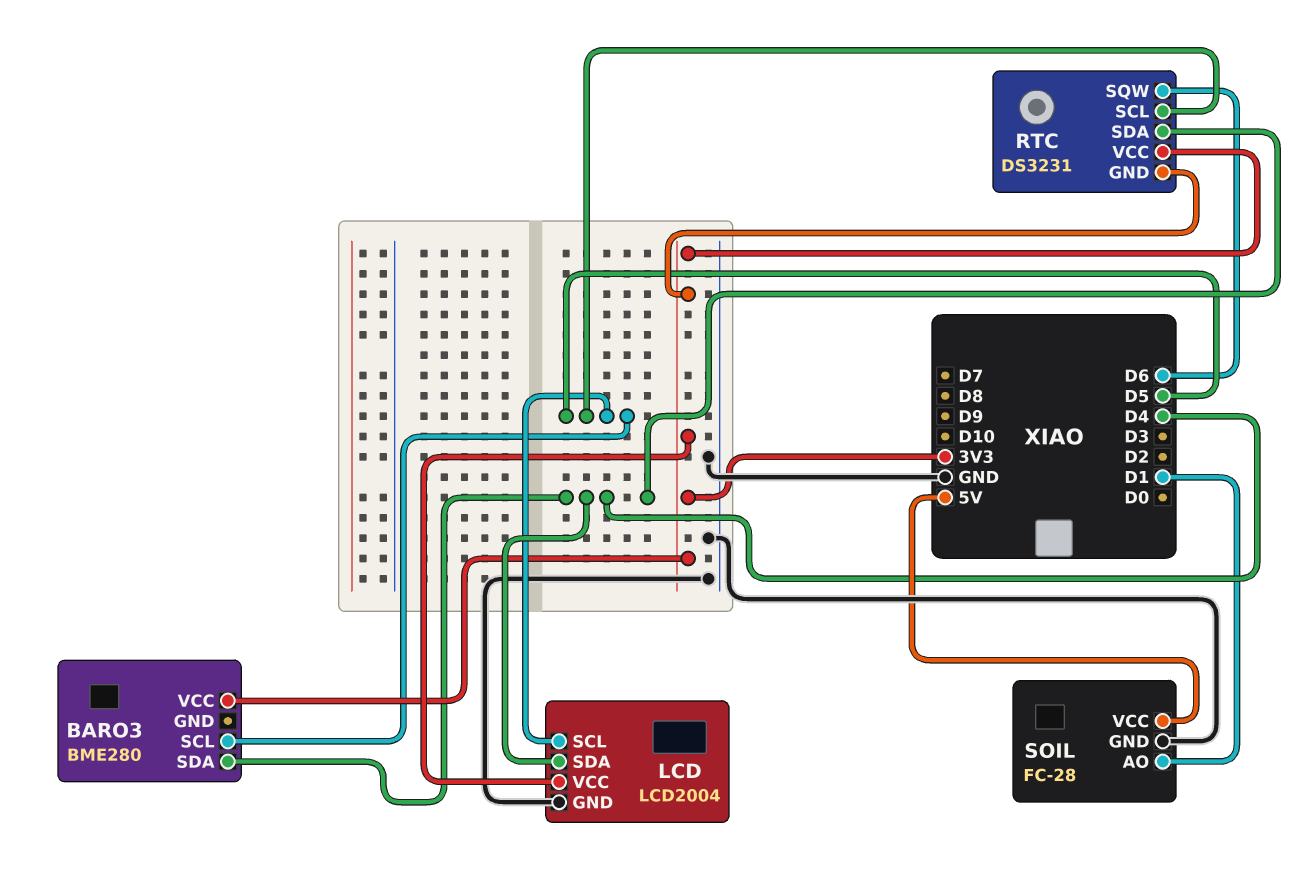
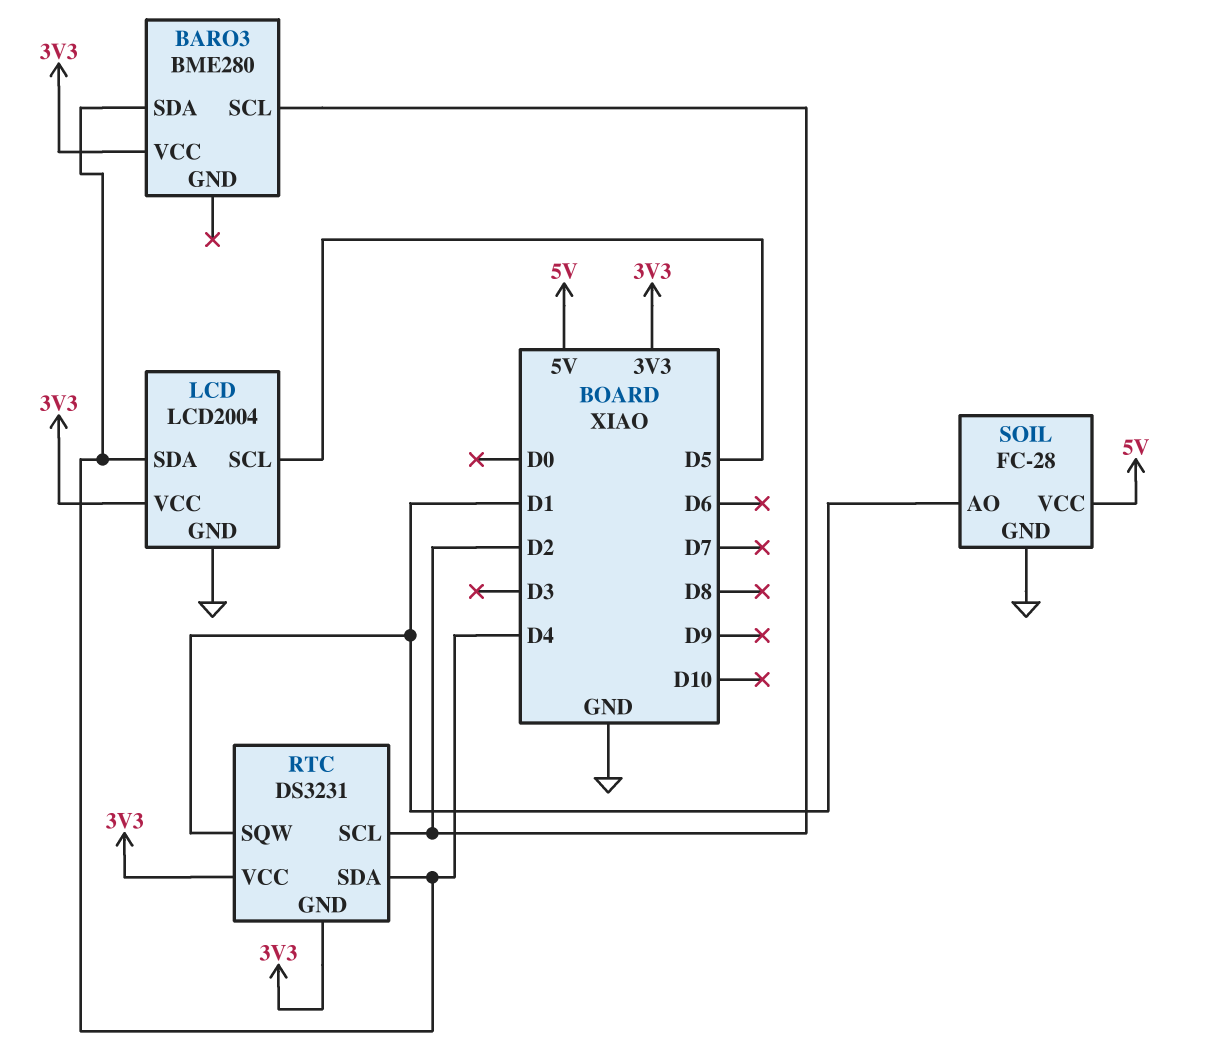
BARO3 pin SCL: D5 -> D2
RTC pin SCL: D5 -> D2
RTC pin SQW: D6 -> D1

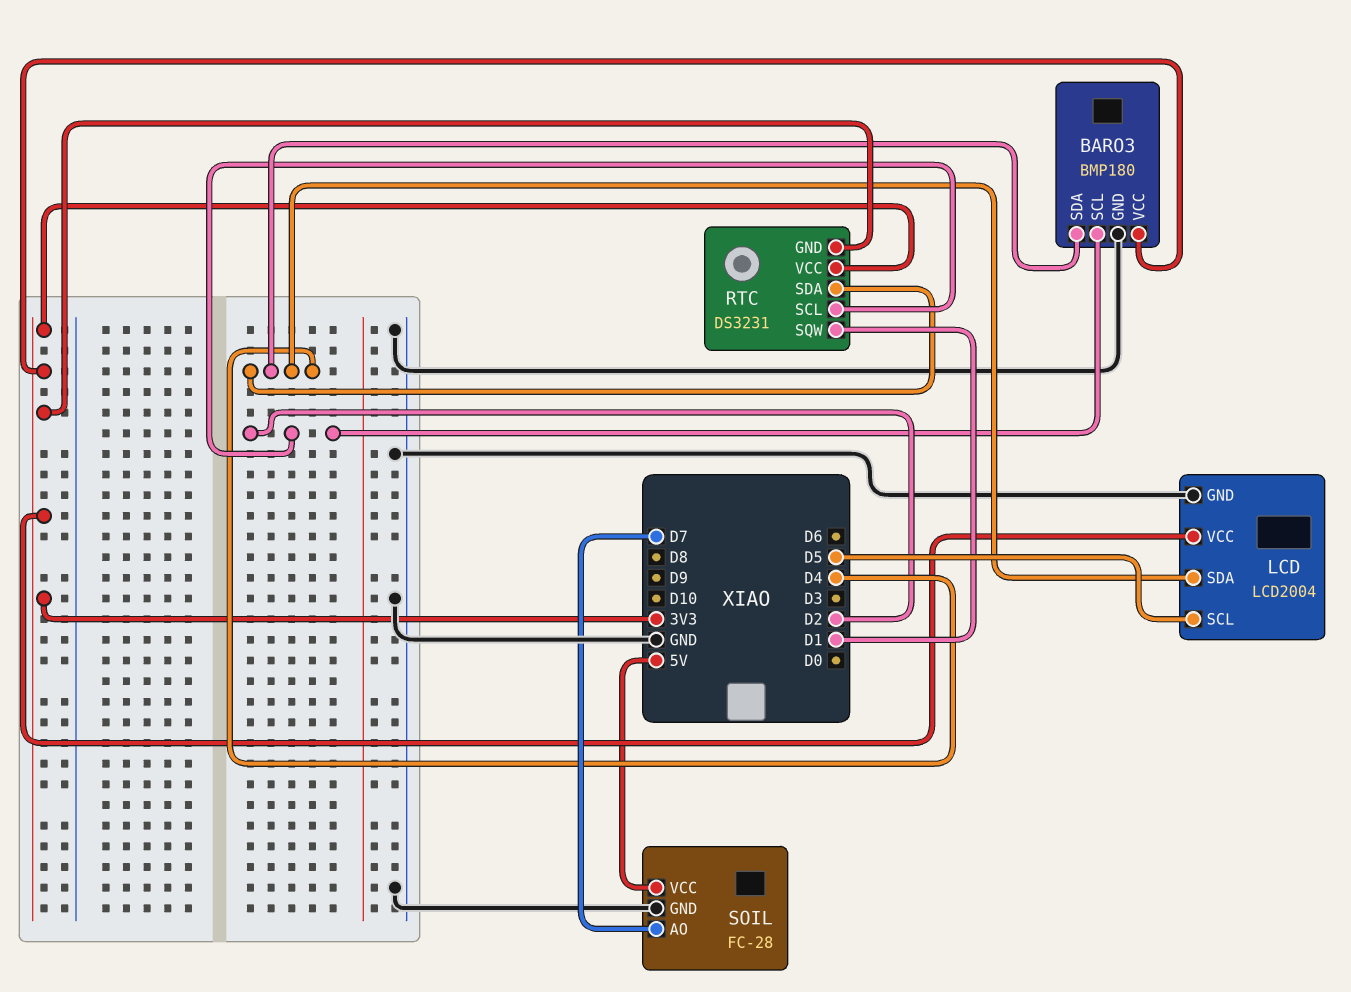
BARO3: BME280 -> BMP180
BARO3 pin GND: none -> GND
SOIL pin AO: D1 -> D7

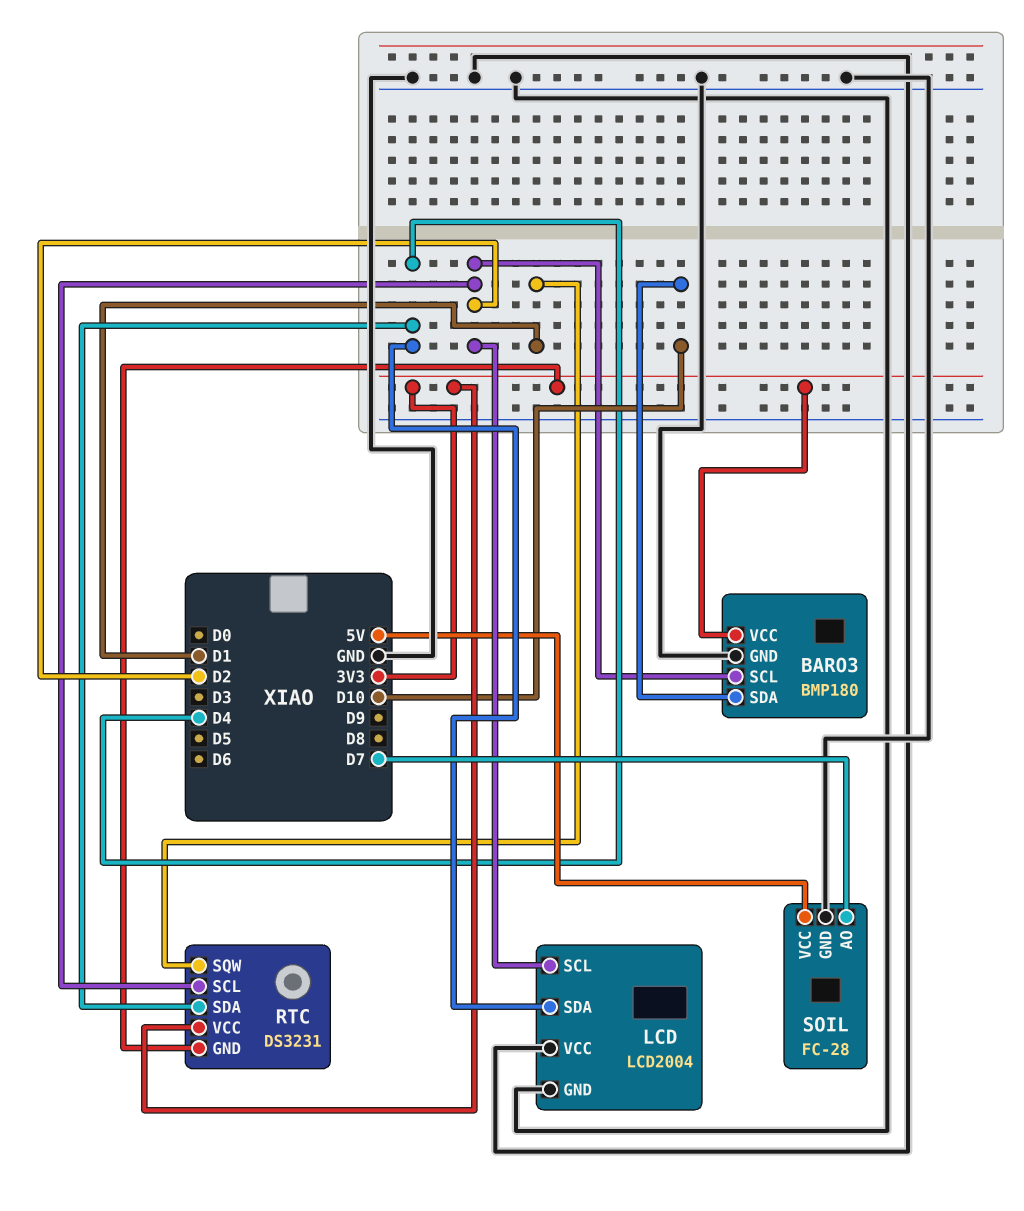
BARO3 pin SDA: D4 -> D10
LCD pin SCL: D5 -> D2
LCD pin VCC: 3V3 -> GND

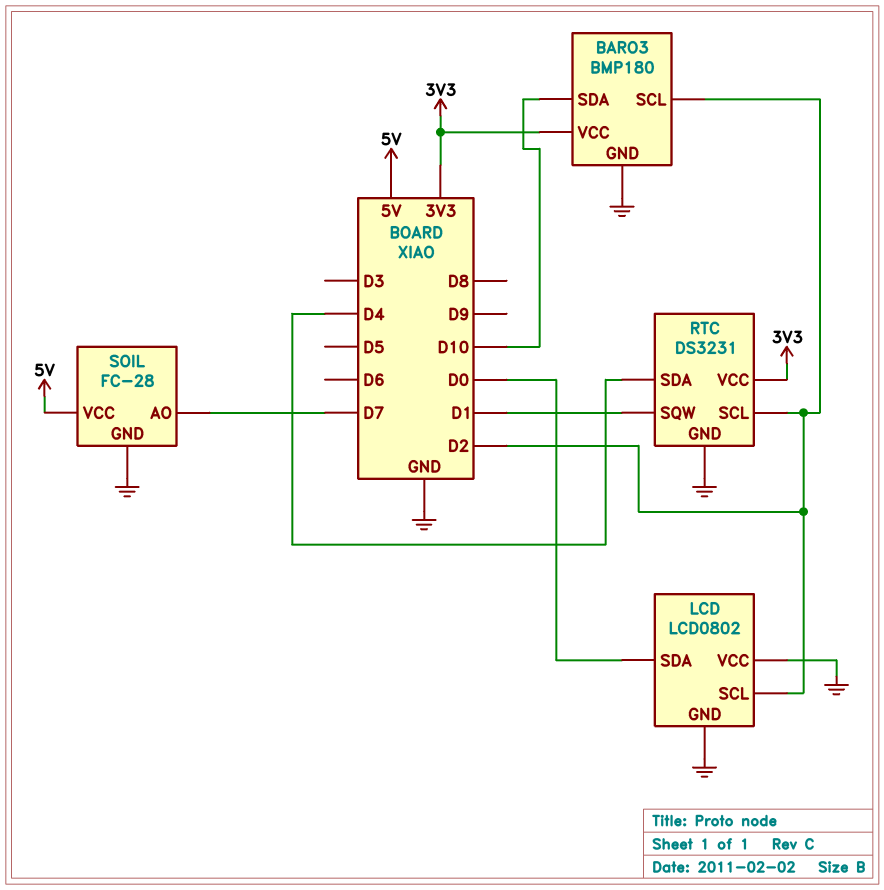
LCD: LCD2004 -> LCD0802
LCD pin SDA: D4 -> D0
RTC pin GND: 3V3 -> GND

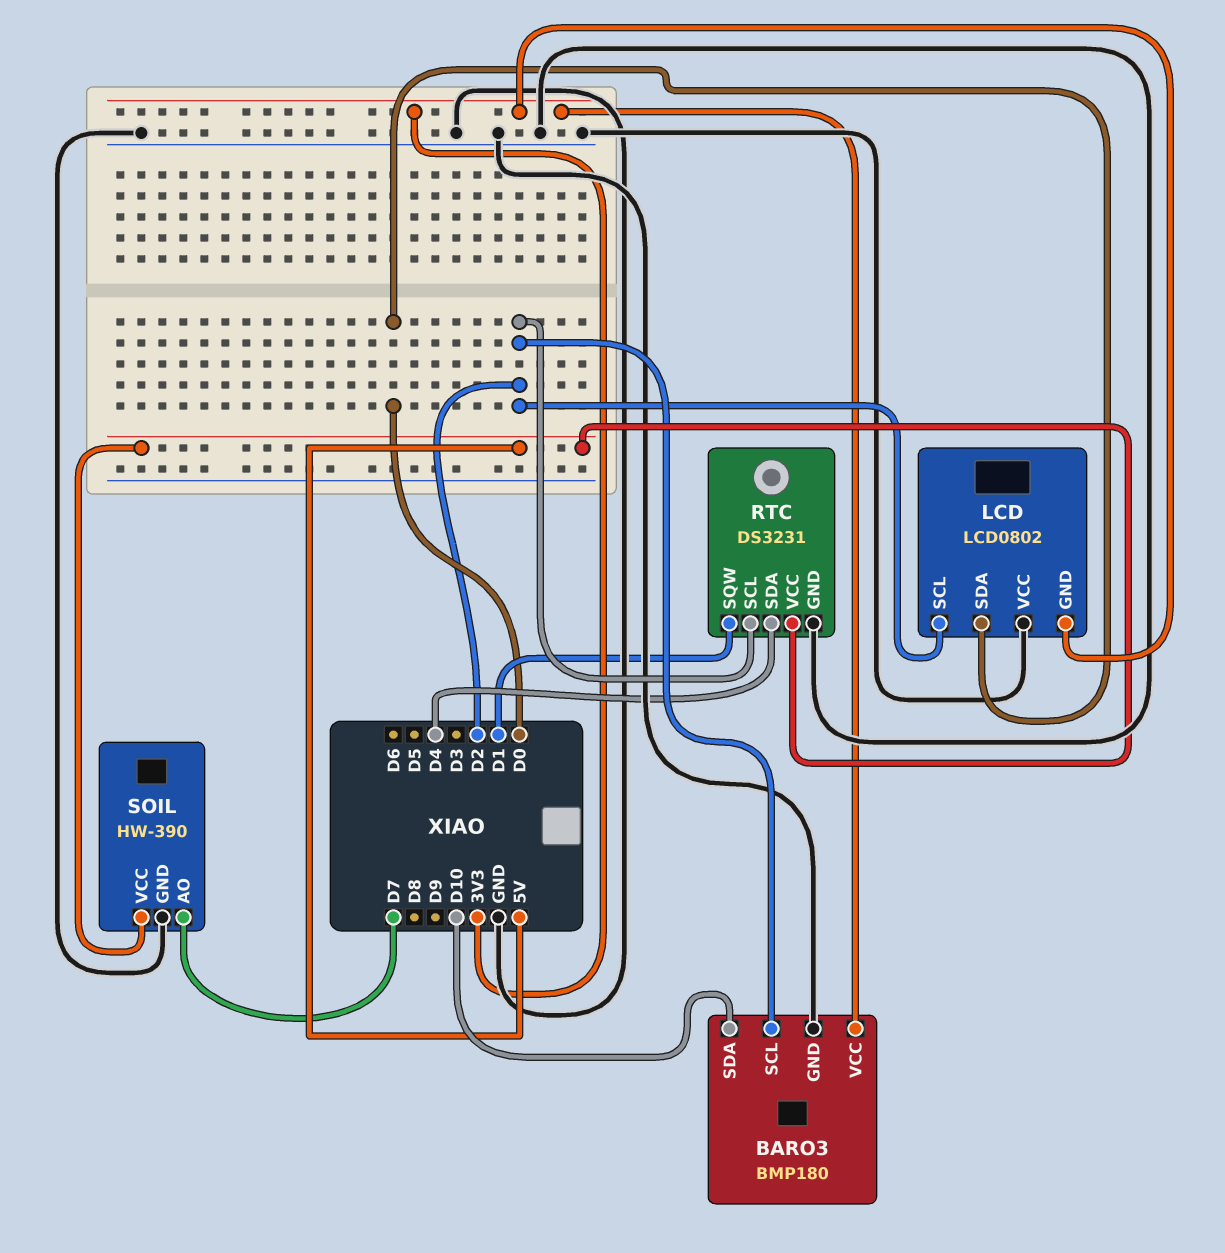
LCD pin GND: GND -> 3V3
RTC pin VCC: 3V3 -> 5V
SOIL: FC-28 -> HW-390

